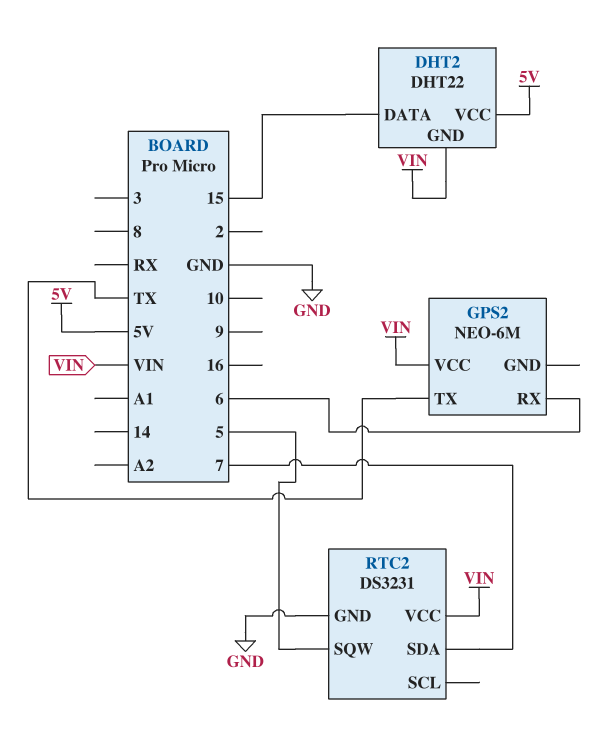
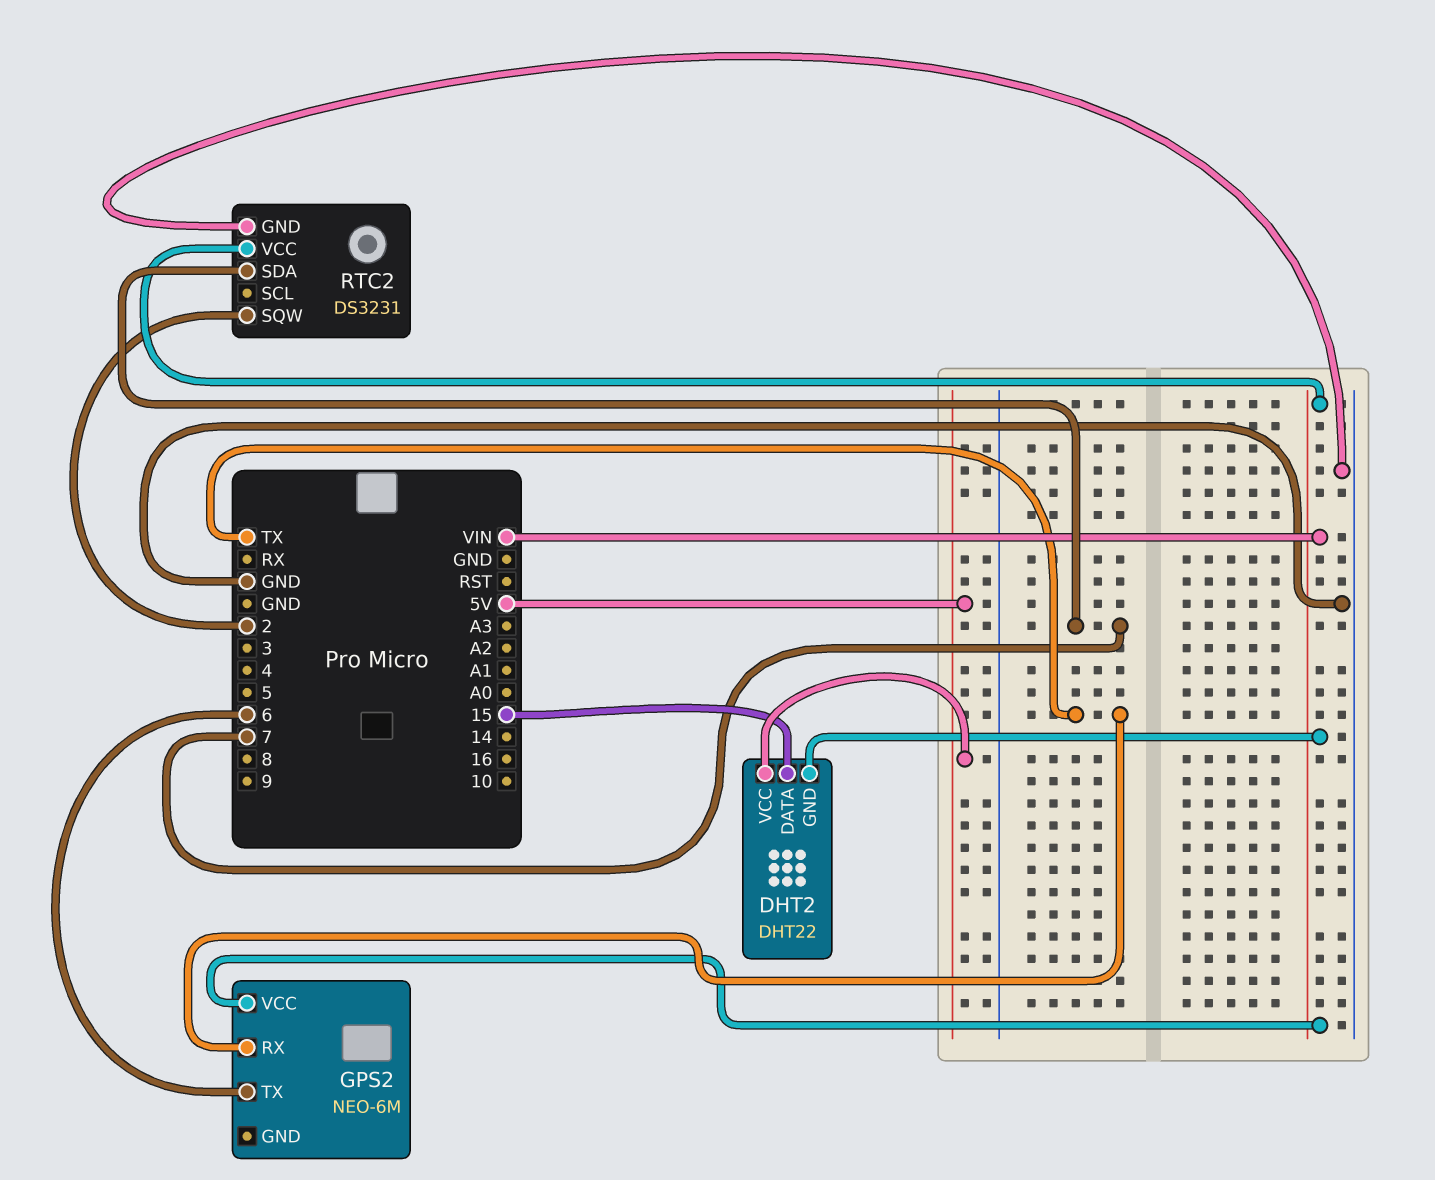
GPS2 pin RX: 6 -> TX
GPS2 pin TX: TX -> 6
RTC2 pin SQW: 5 -> 2

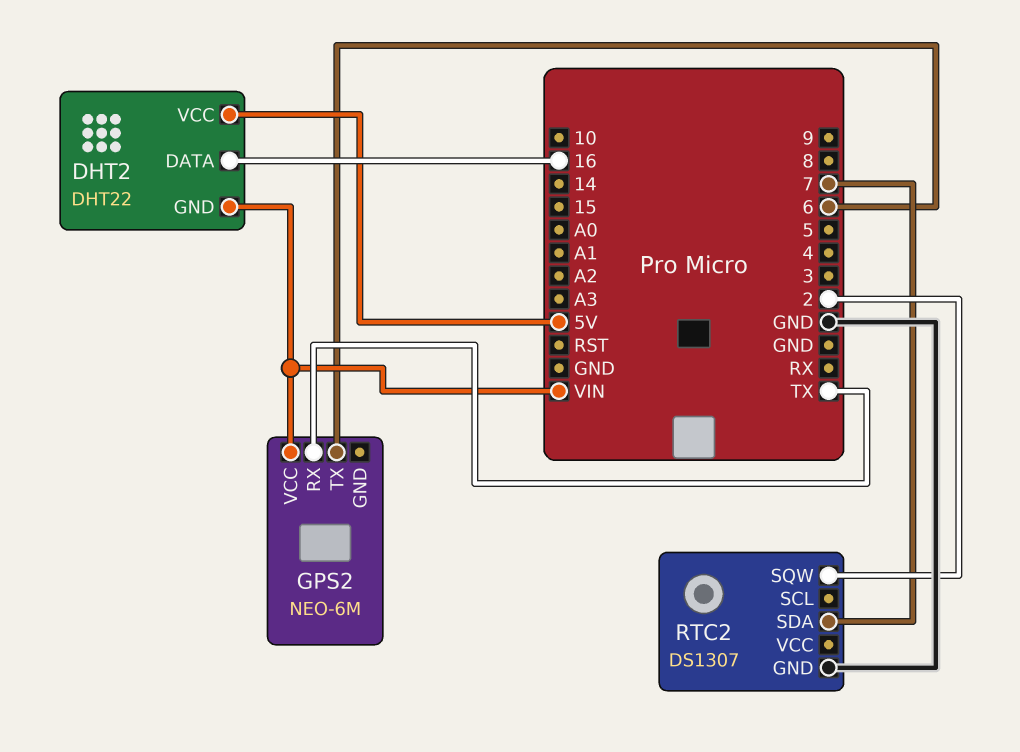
DHT2 pin DATA: 15 -> 16
RTC2: DS3231 -> DS1307
RTC2 pin VCC: VIN -> none

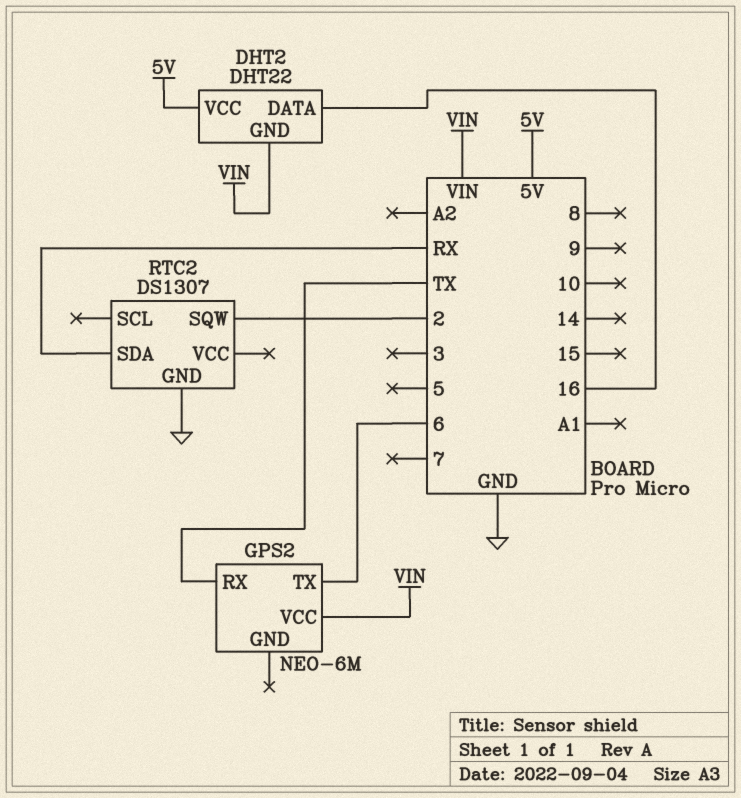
RTC2 pin SDA: 7 -> RX

